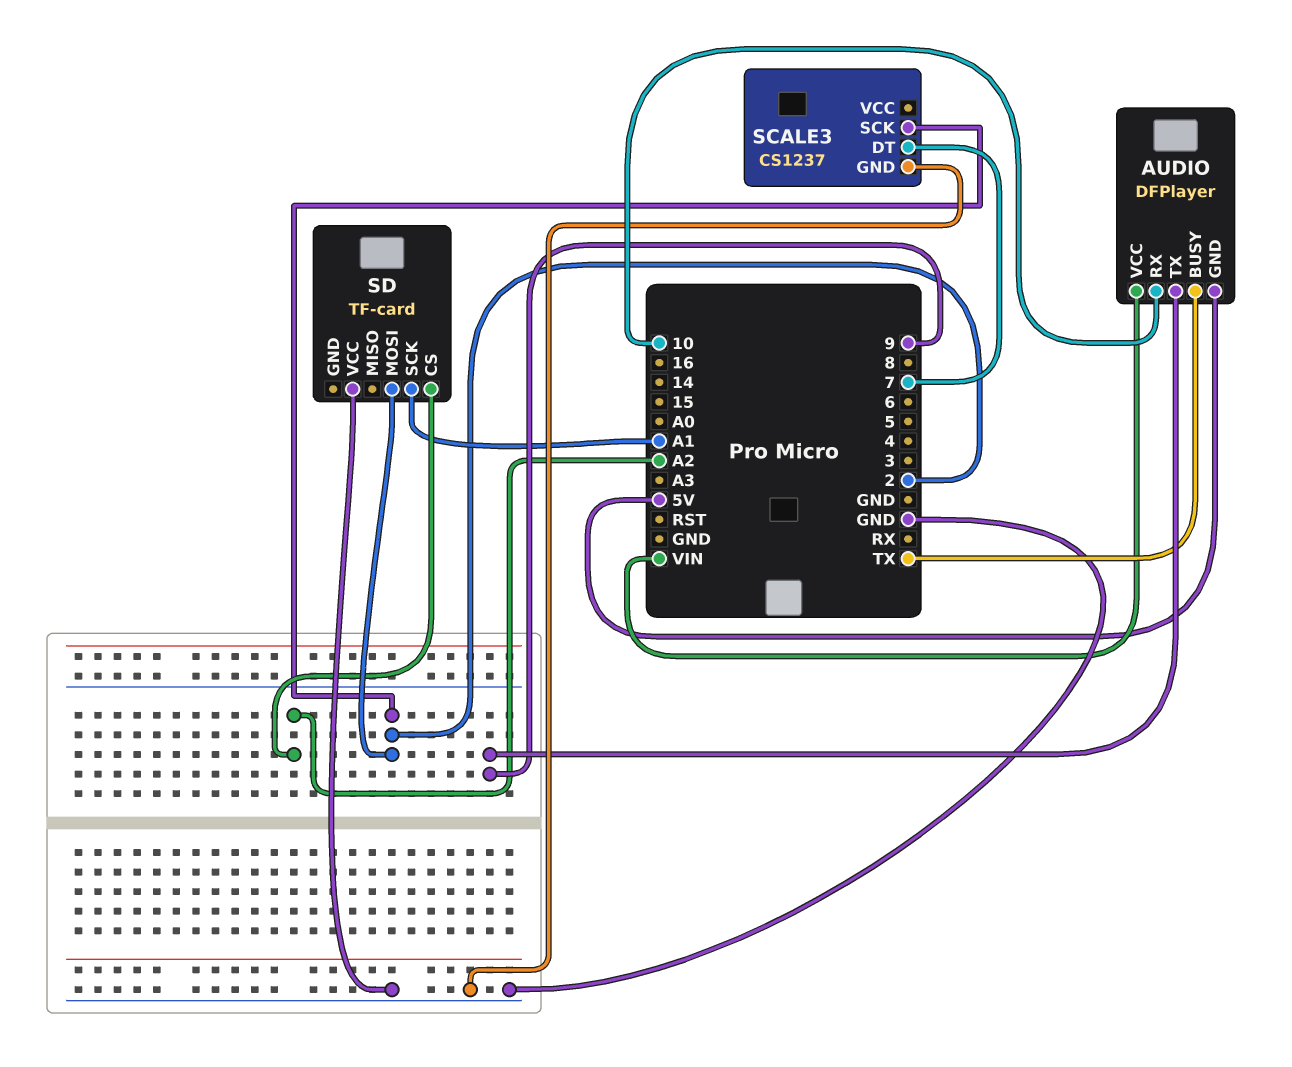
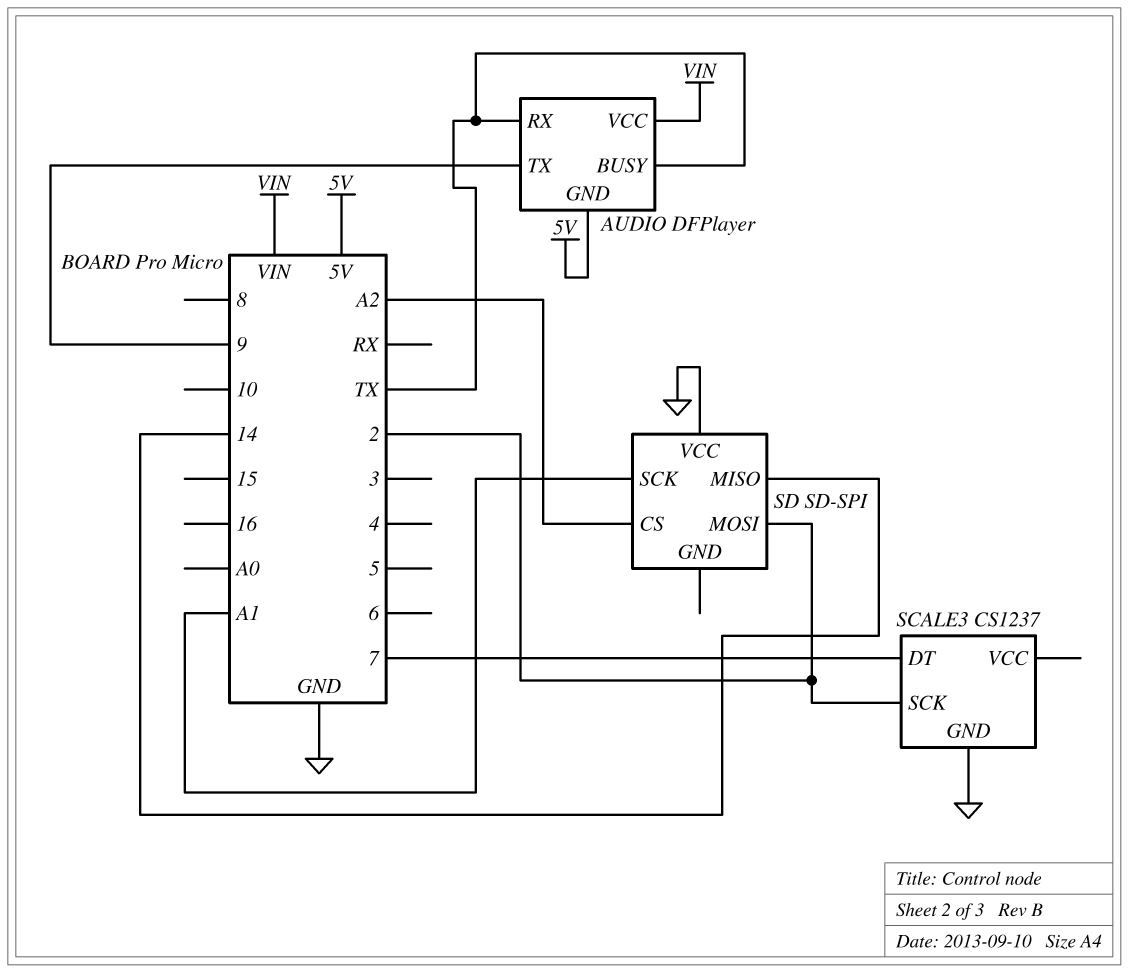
AUDIO pin RX: 10 -> TX
SD: TF-card -> SD-SPI
SD pin MISO: none -> 14

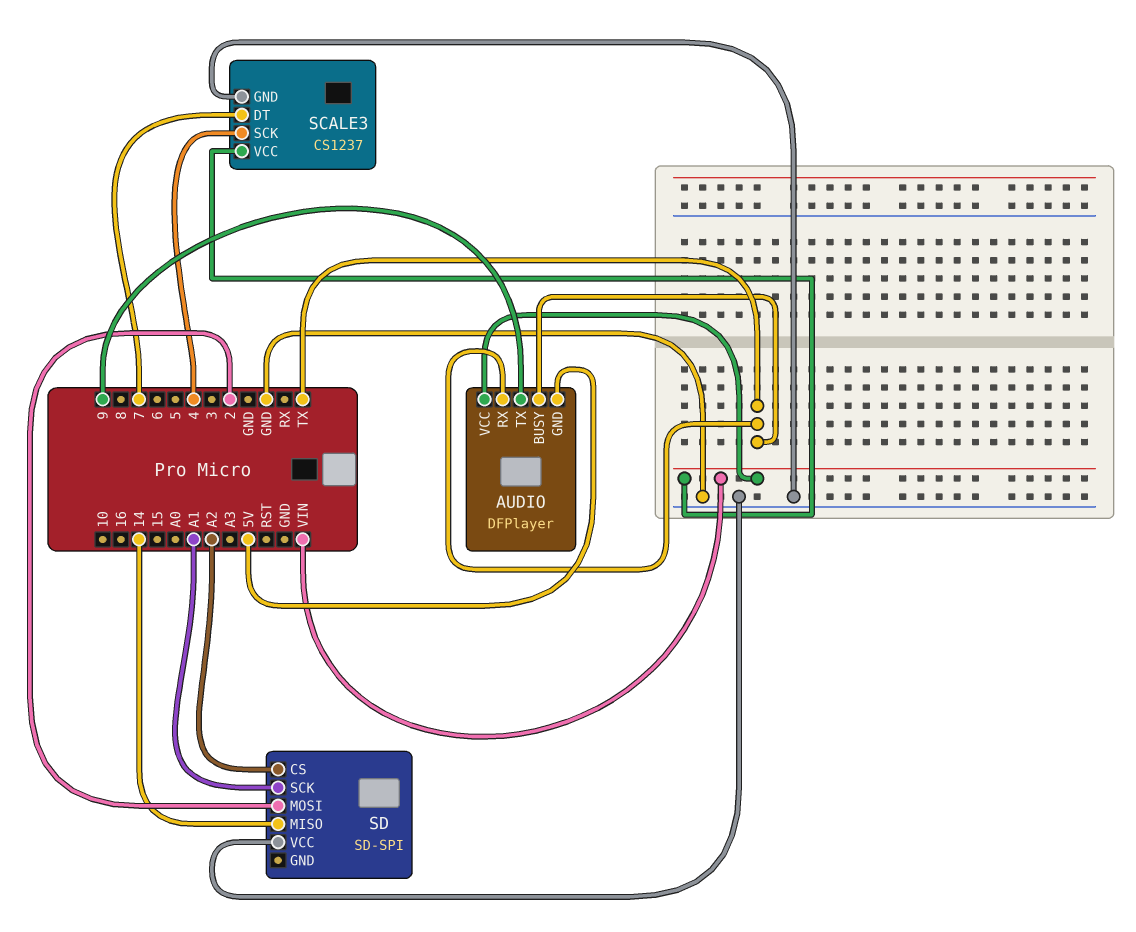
SCALE3 pin SCK: 2 -> 4
SCALE3 pin VCC: none -> VIN

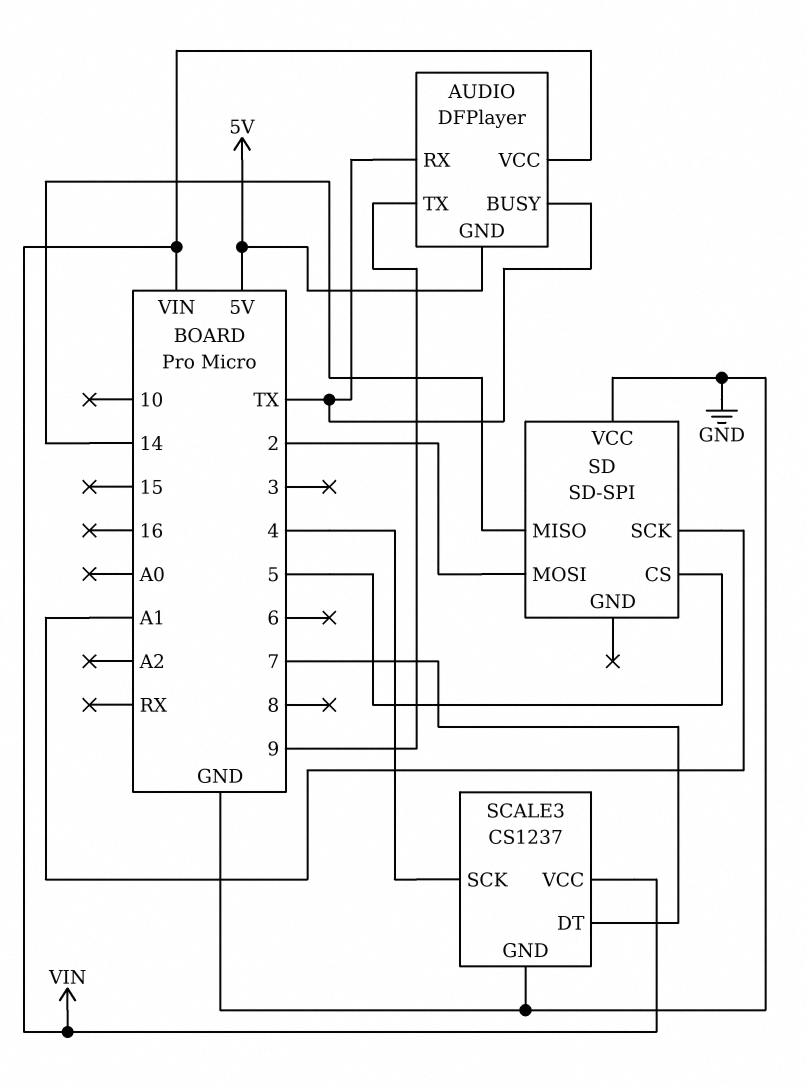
SD pin CS: A2 -> 5

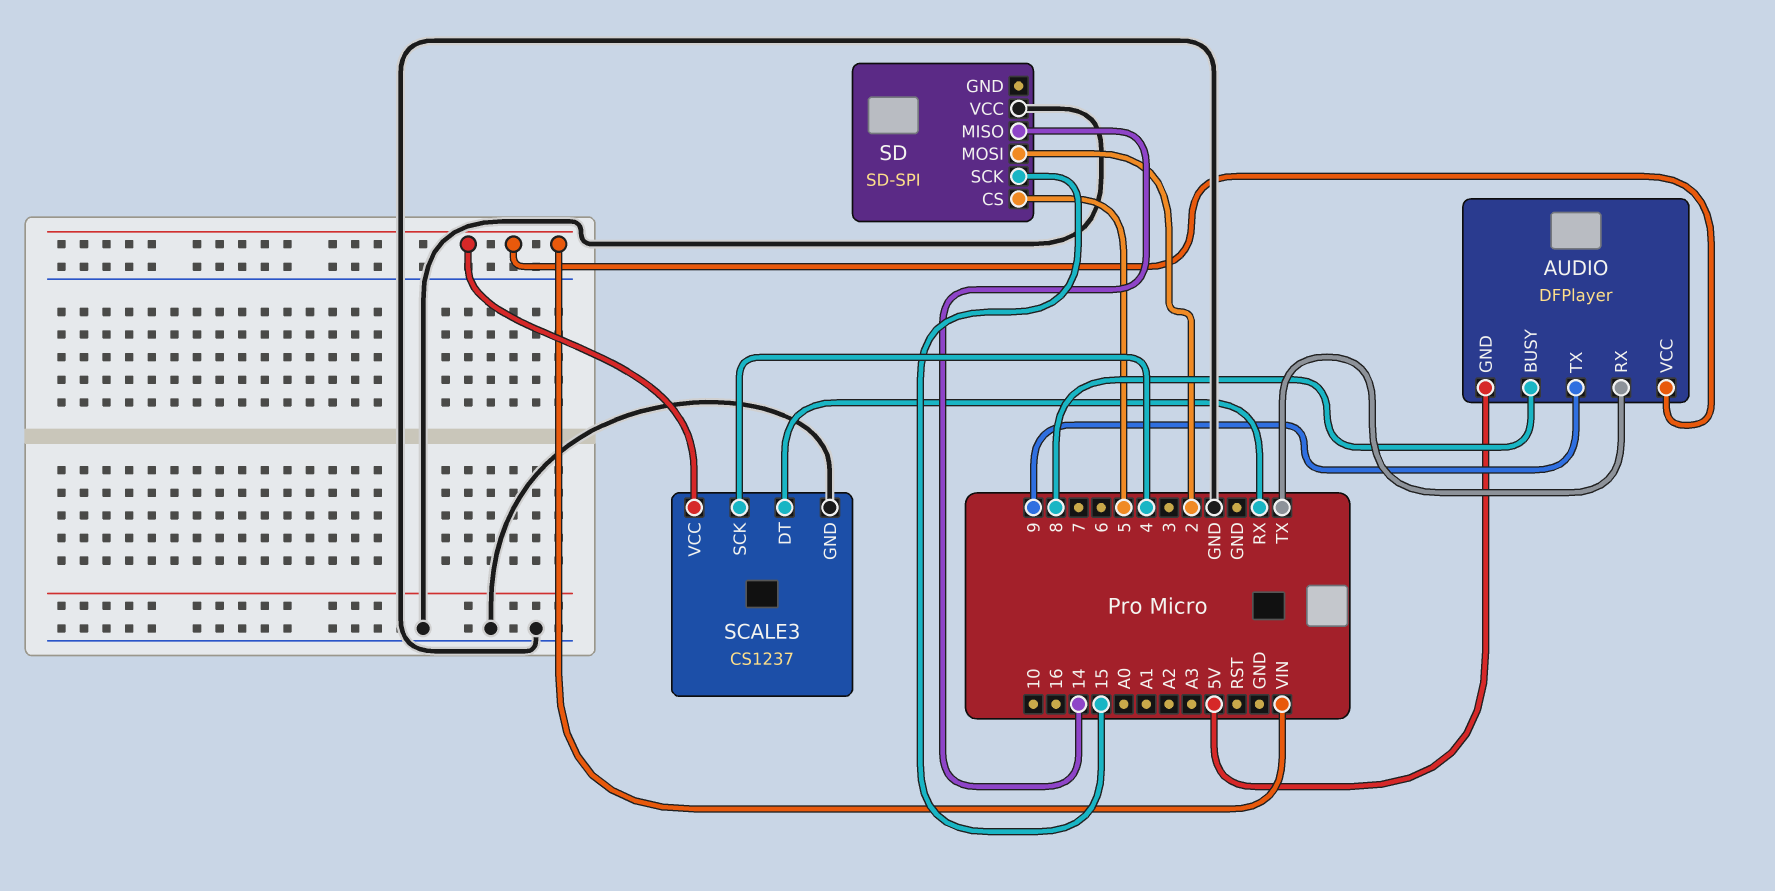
AUDIO pin BUSY: TX -> 8
SCALE3 pin DT: 7 -> RX
SD pin SCK: A1 -> 15

